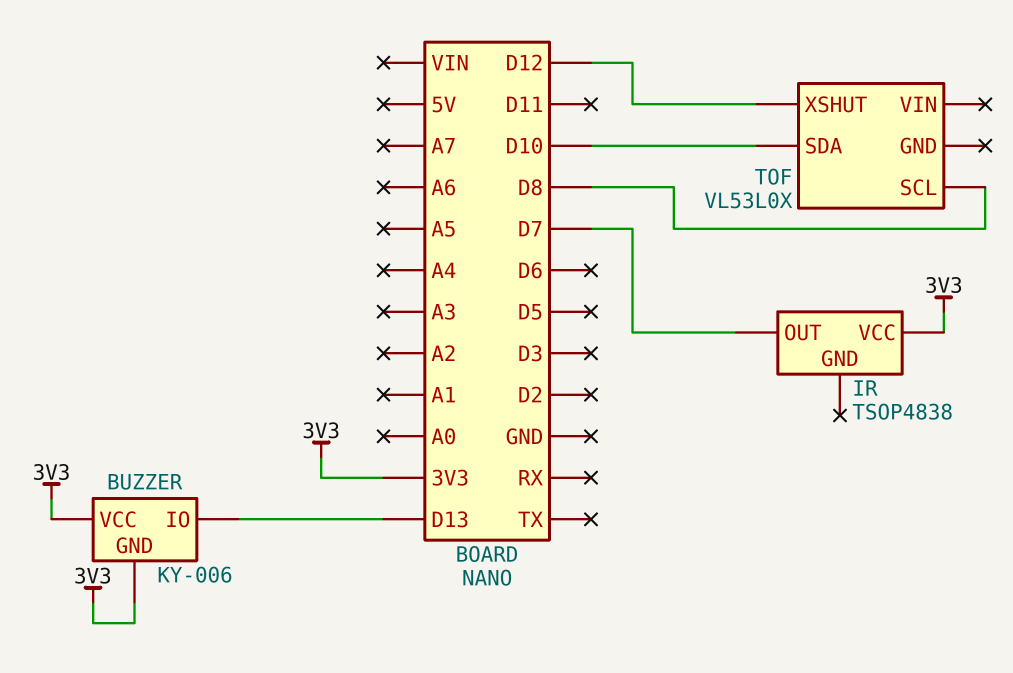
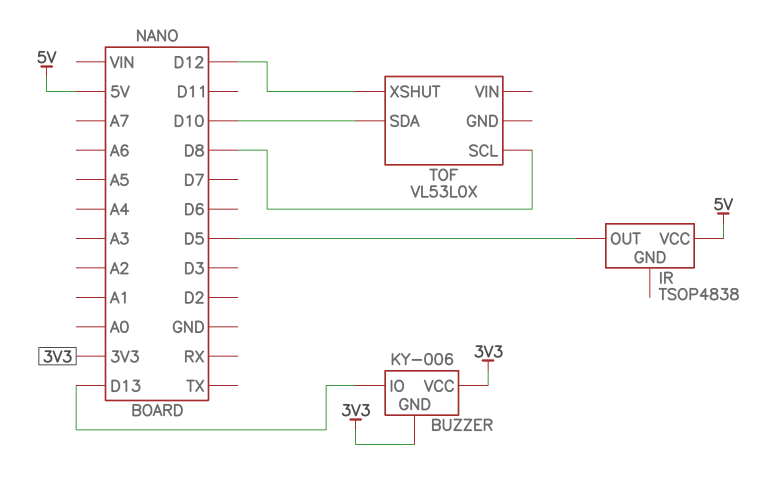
IR pin OUT: D7 -> D5
IR pin VCC: 3V3 -> 5V

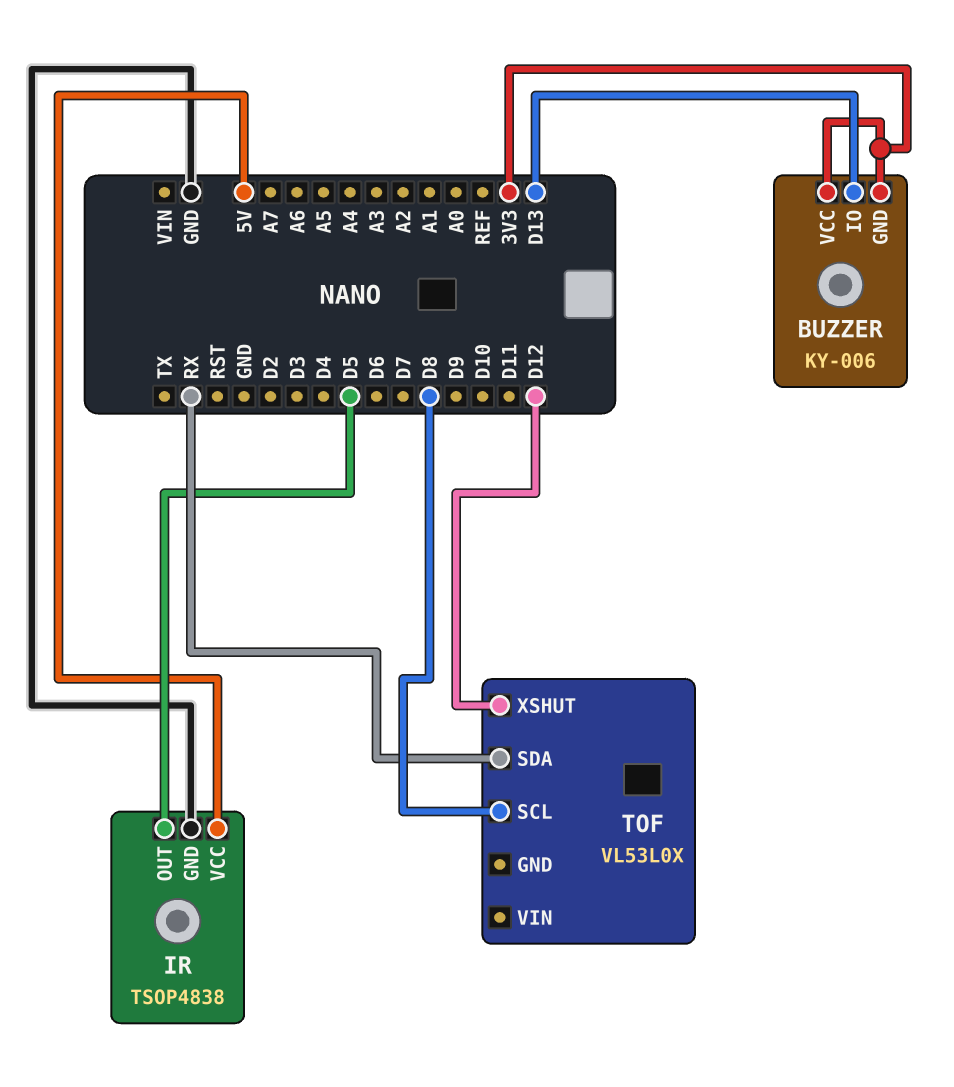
IR pin GND: none -> GND
TOF pin SDA: D10 -> RX

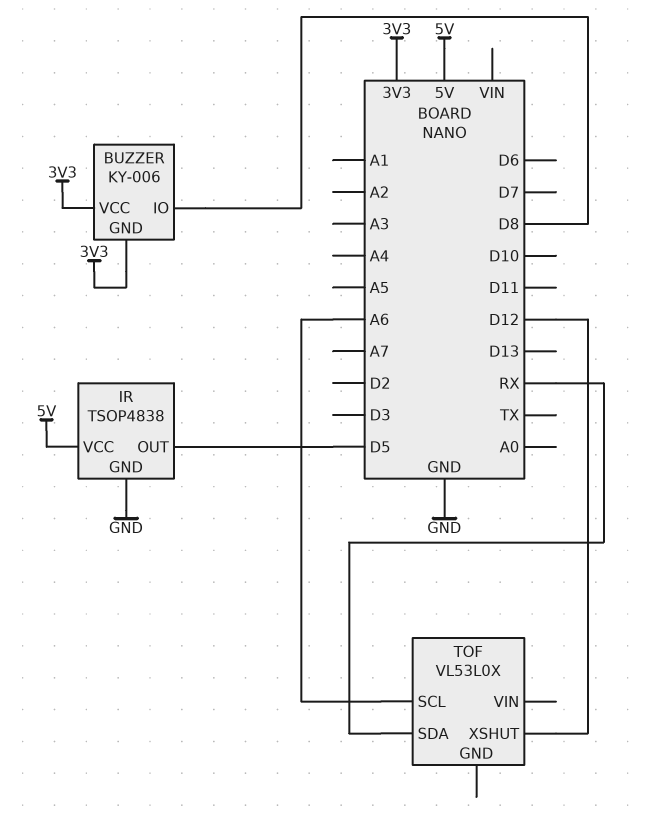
BUZZER pin IO: D13 -> D8
TOF pin SCL: D8 -> A6

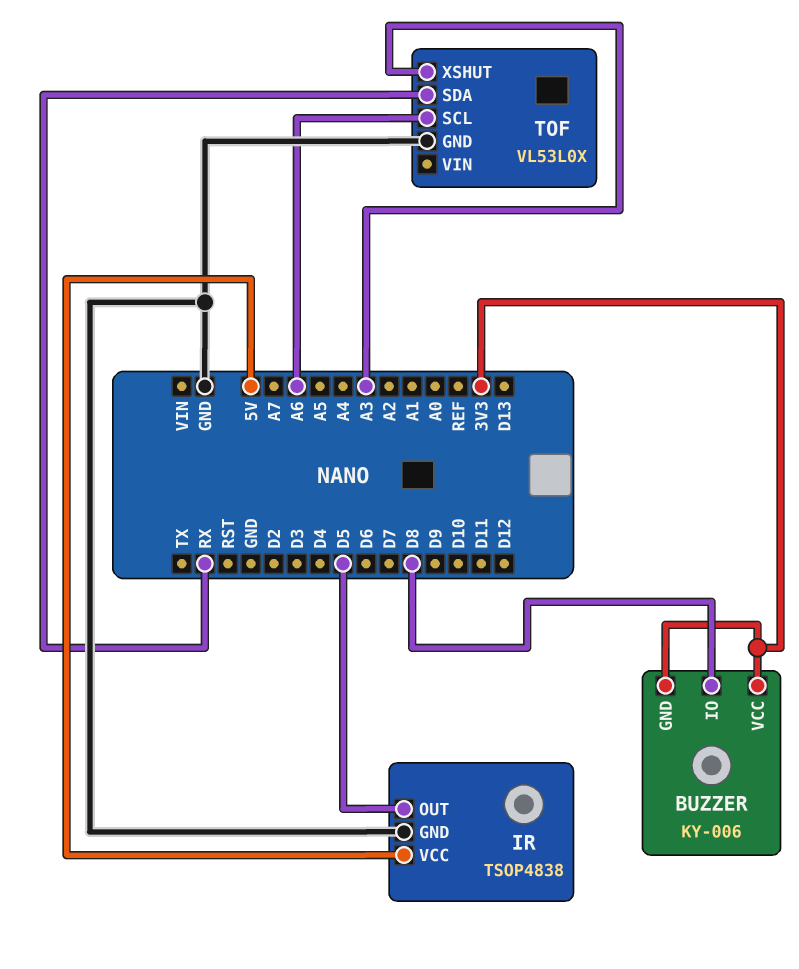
TOF pin GND: none -> GND
TOF pin XSHUT: D12 -> A3

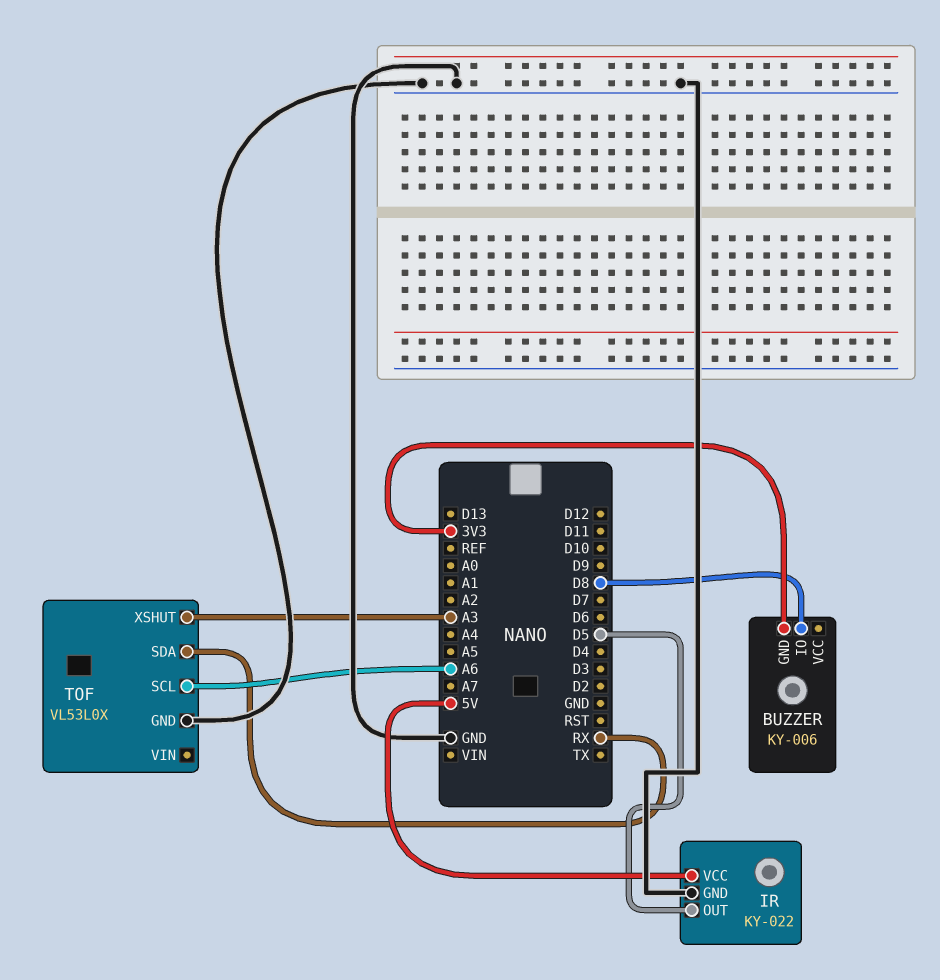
BUZZER pin VCC: 3V3 -> none
IR: TSOP4838 -> KY-022

